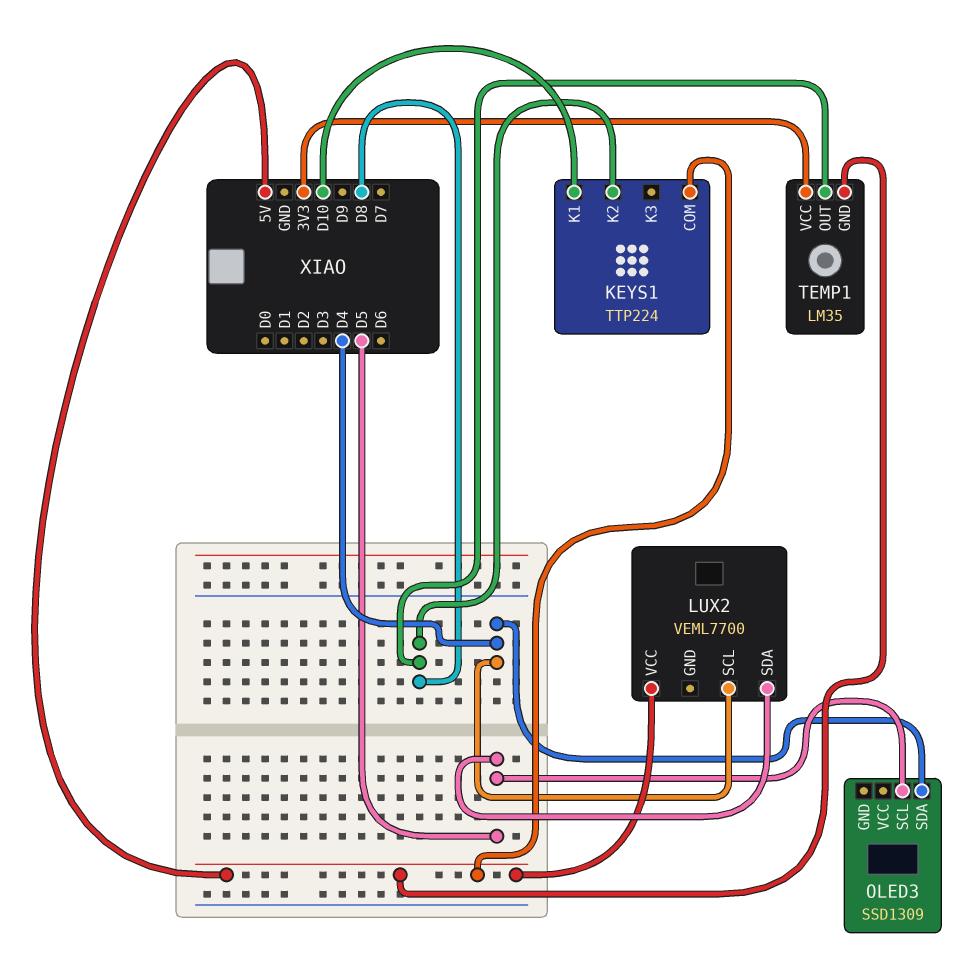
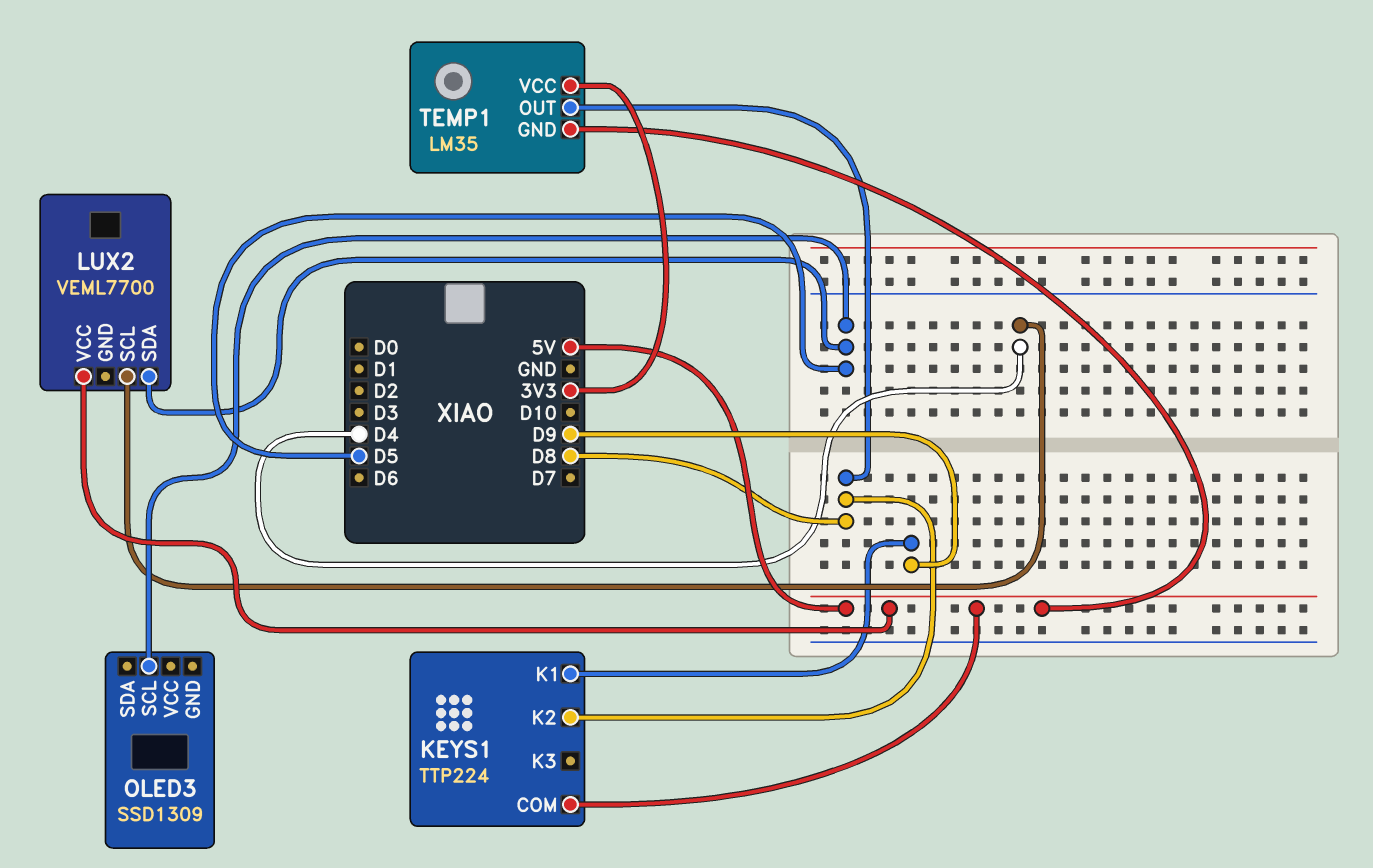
KEYS1 pin K1: D10 -> D9
OLED3 pin SDA: D4 -> none

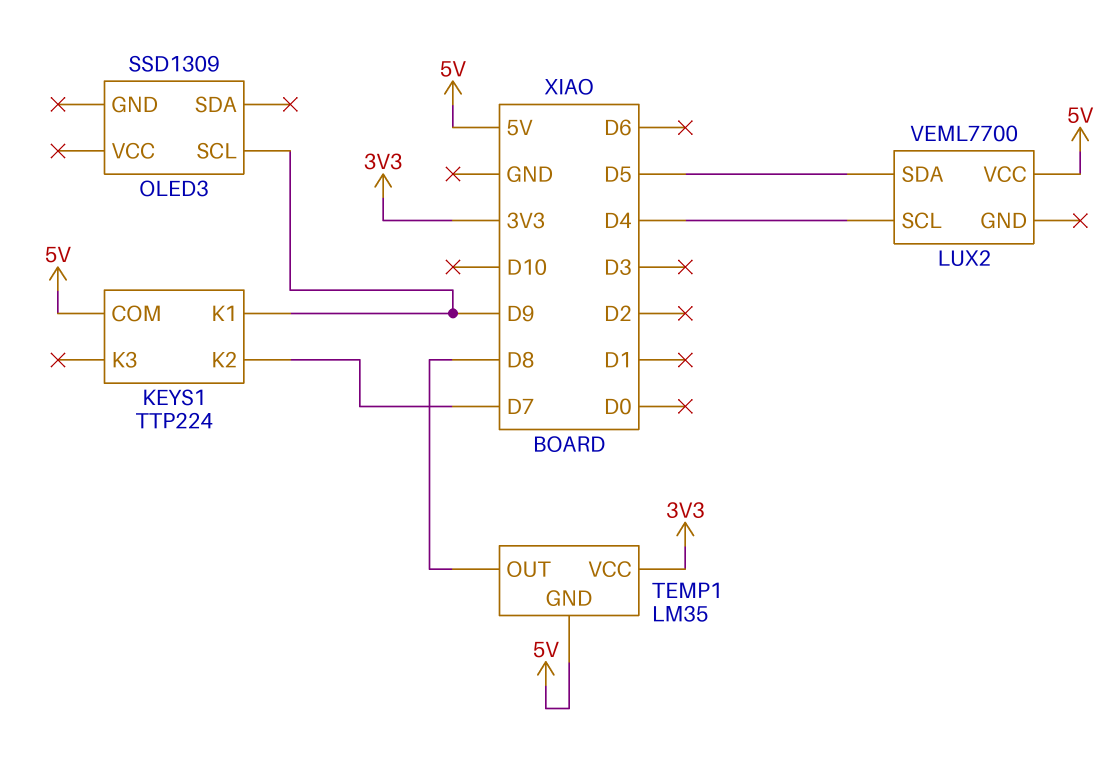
KEYS1 pin K2: D8 -> D7
OLED3 pin SCL: D5 -> D9

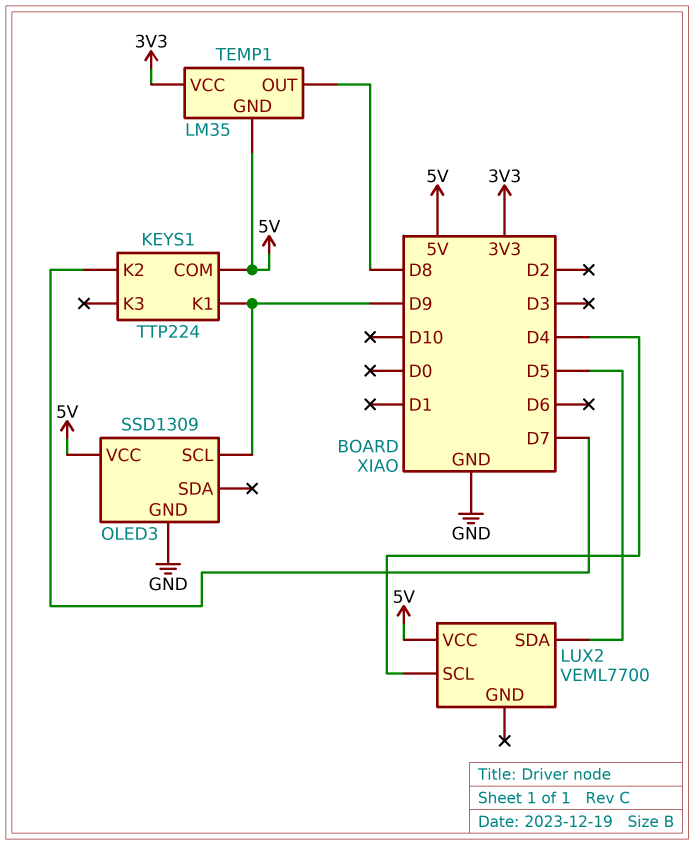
OLED3 pin GND: none -> GND
OLED3 pin VCC: none -> 5V

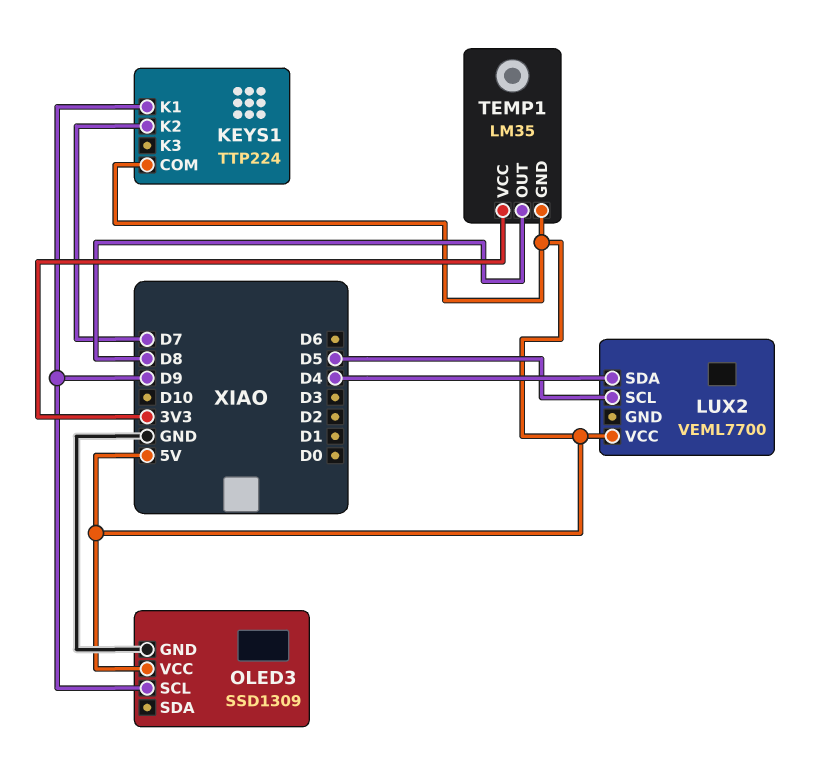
LUX2 pin SCL: D4 -> D5
LUX2 pin SDA: D5 -> D4

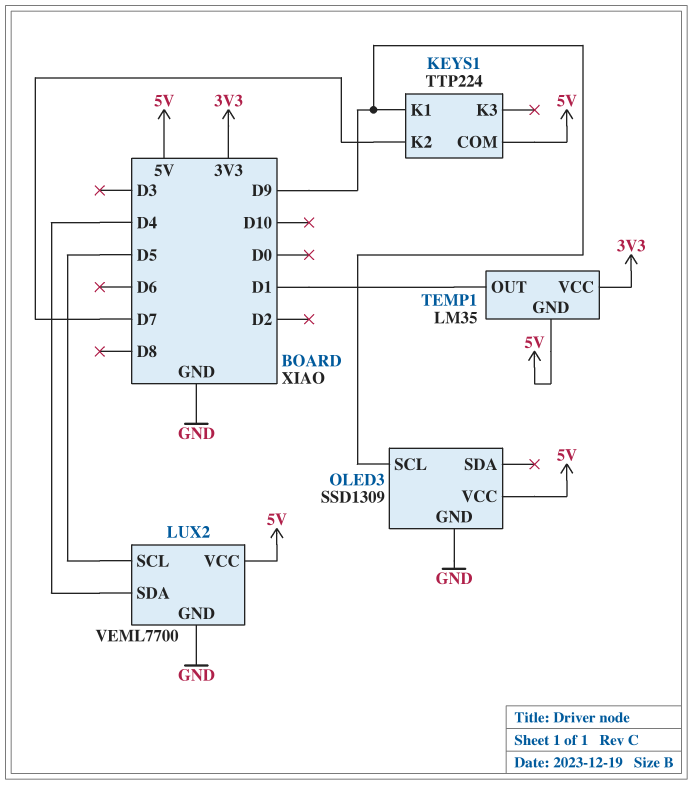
LUX2 pin GND: none -> GND
TEMP1 pin OUT: D8 -> D1

